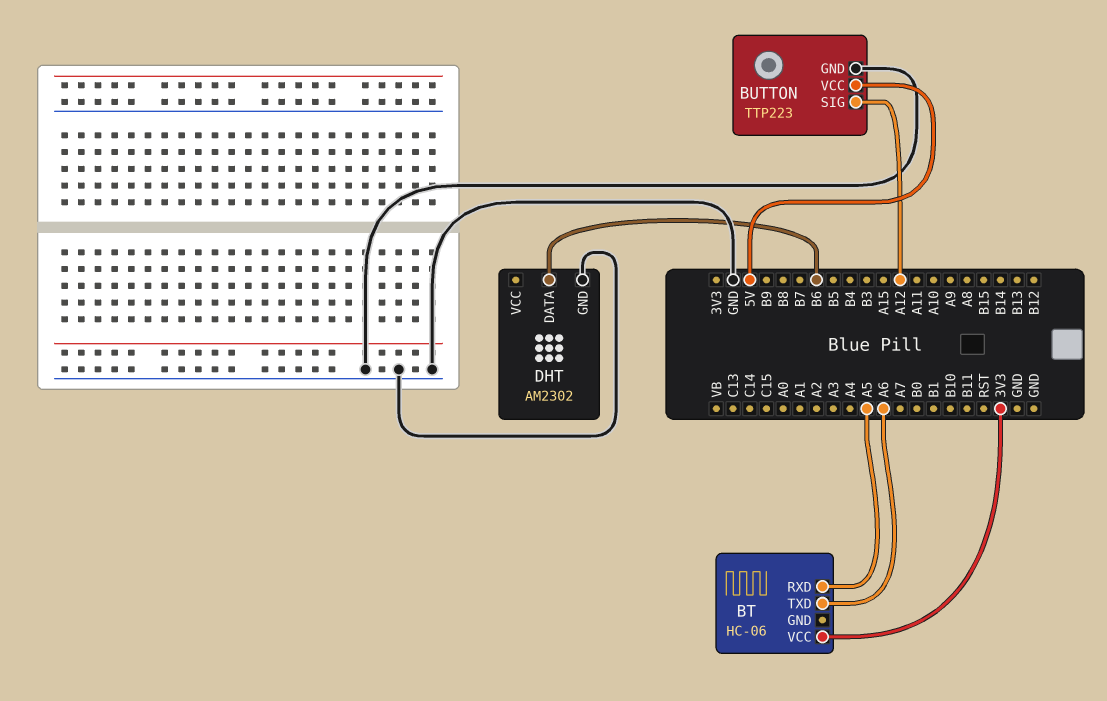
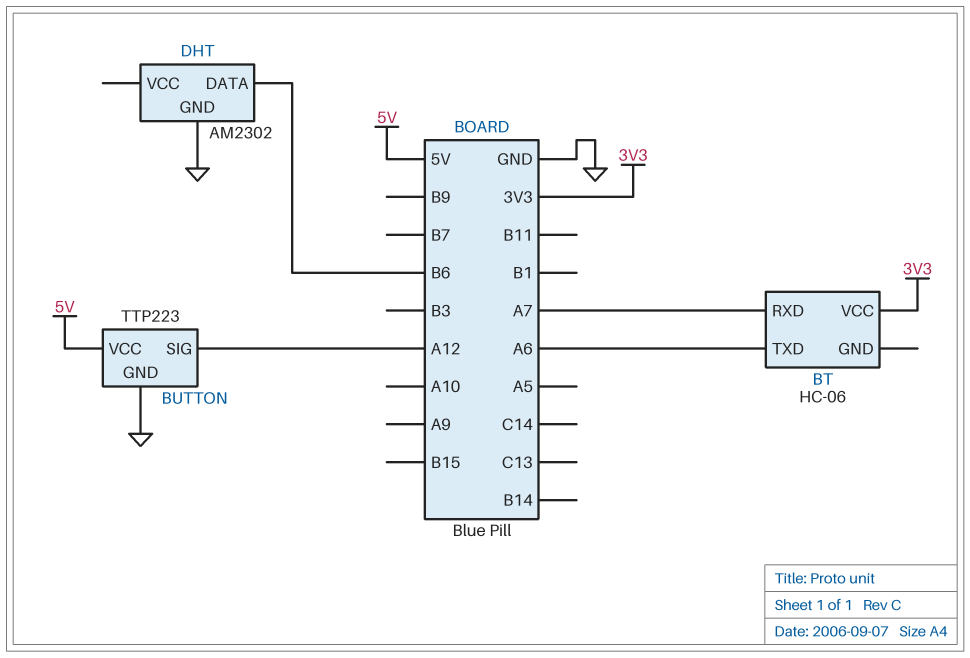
BT pin RXD: A5 -> A7

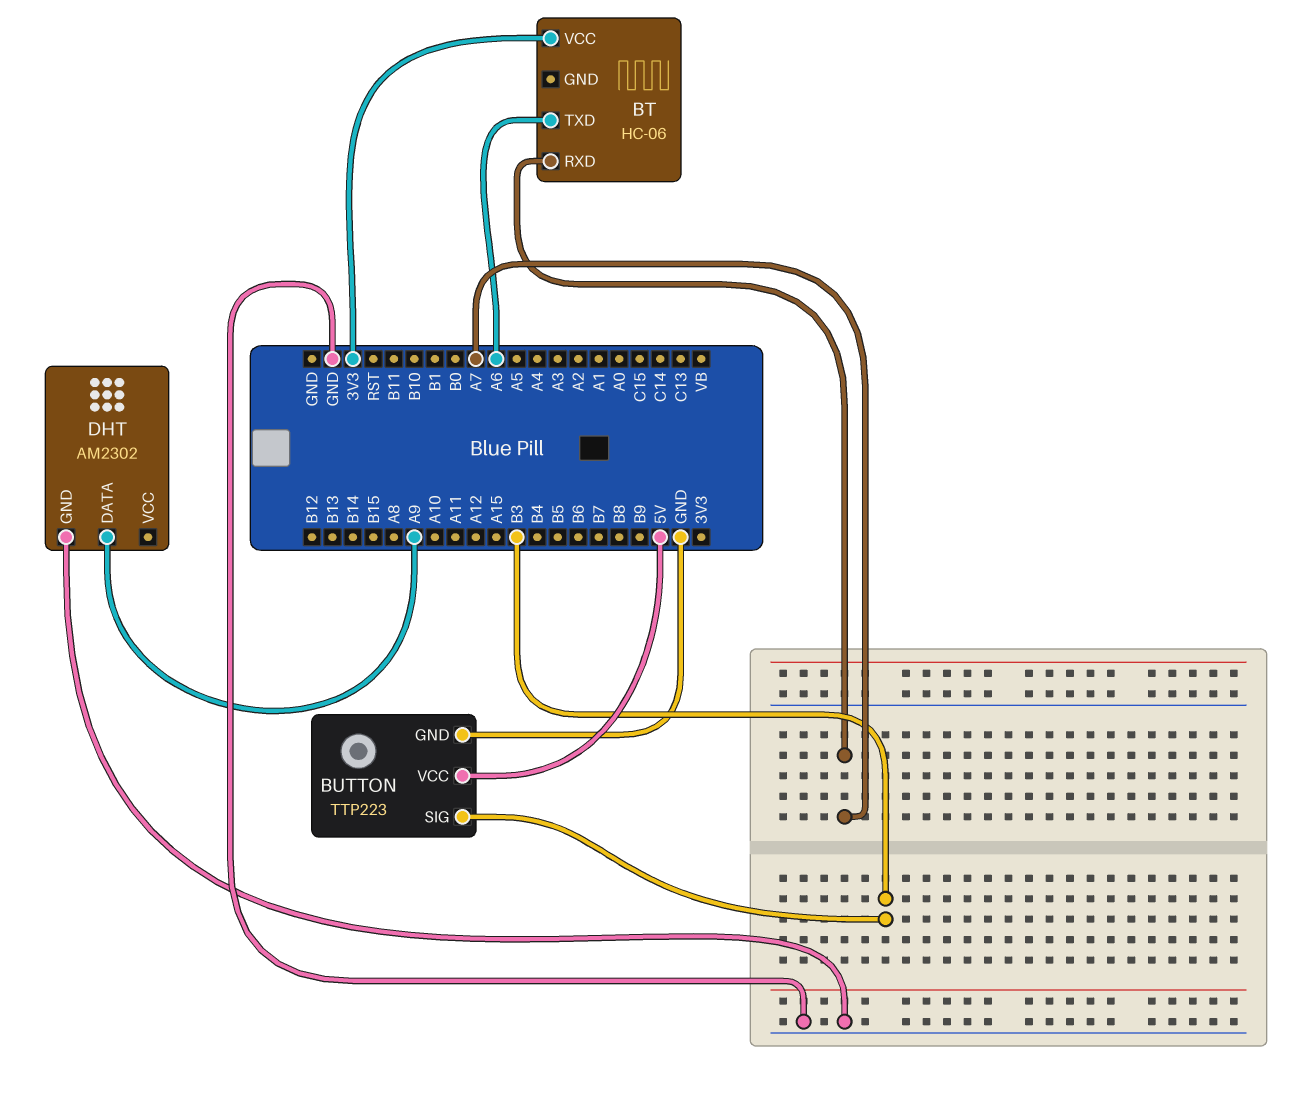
BUTTON pin SIG: A12 -> B3
DHT pin DATA: B6 -> A9

